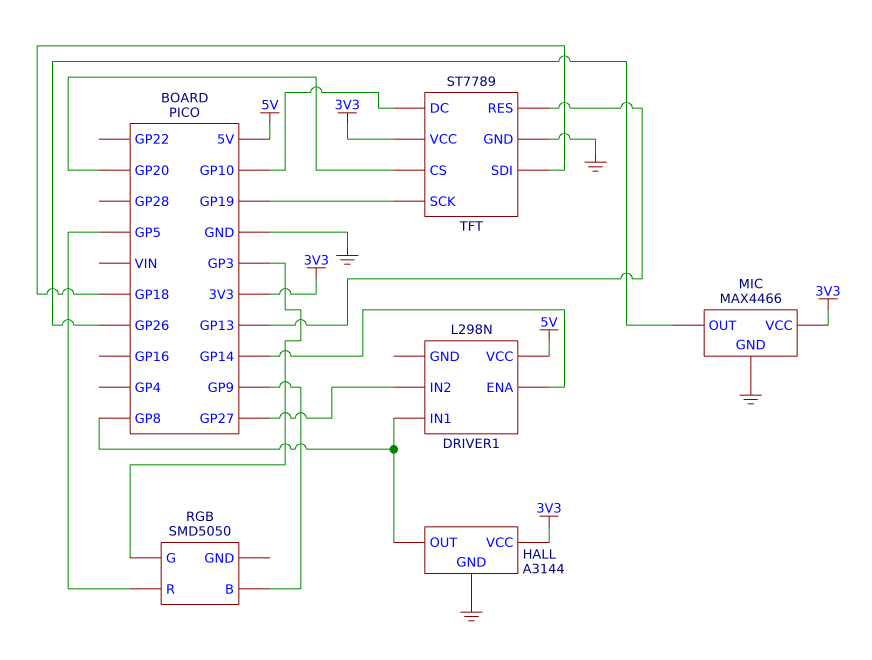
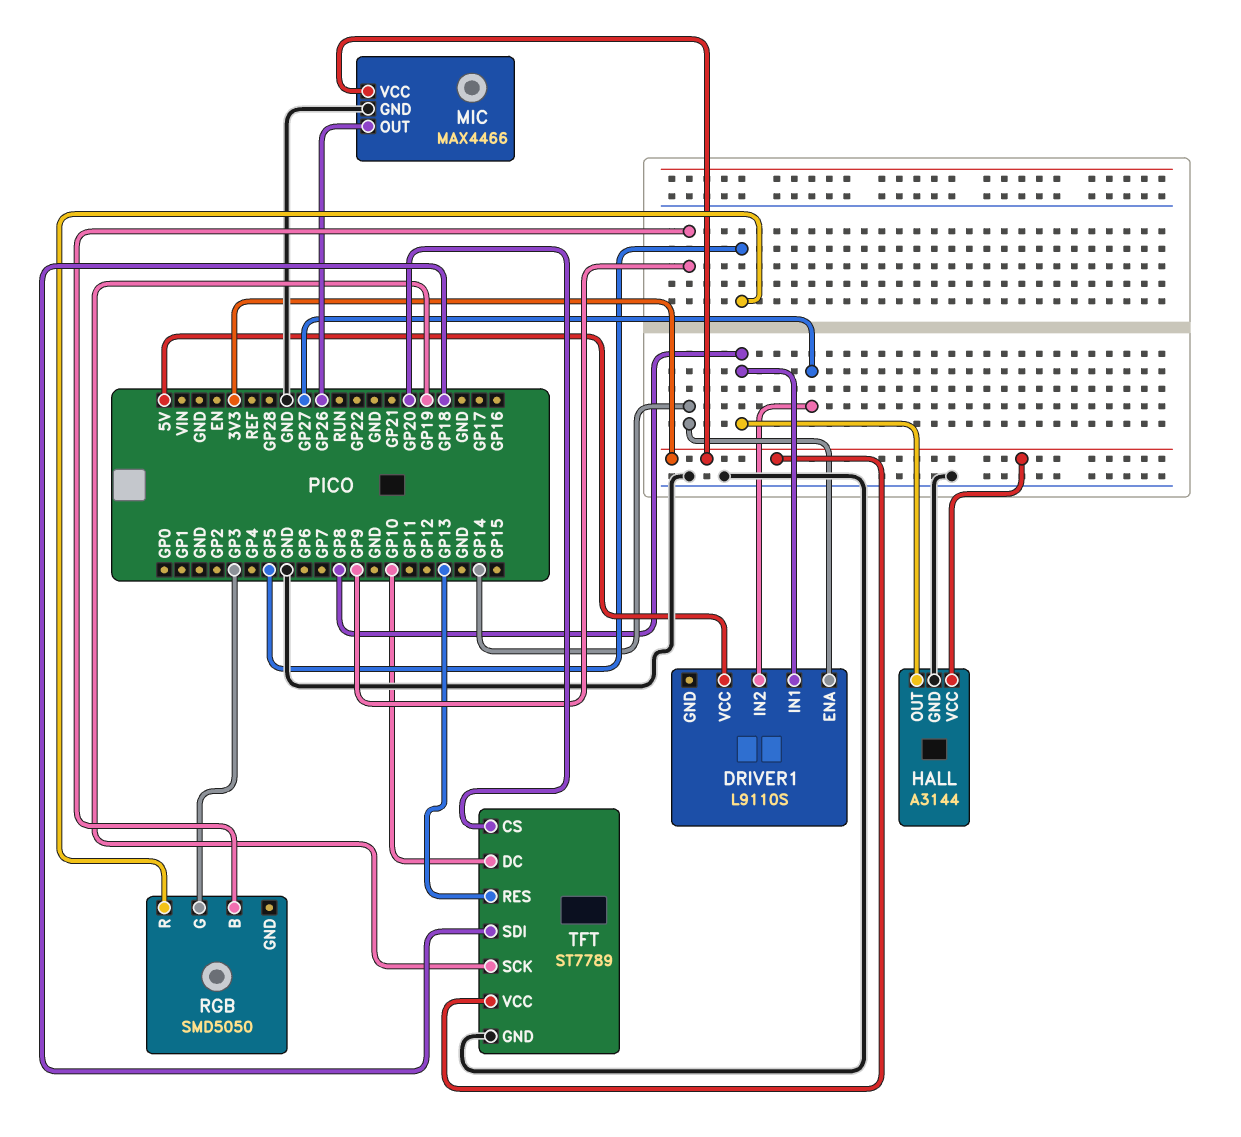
DRIVER1: L298N -> L9110S

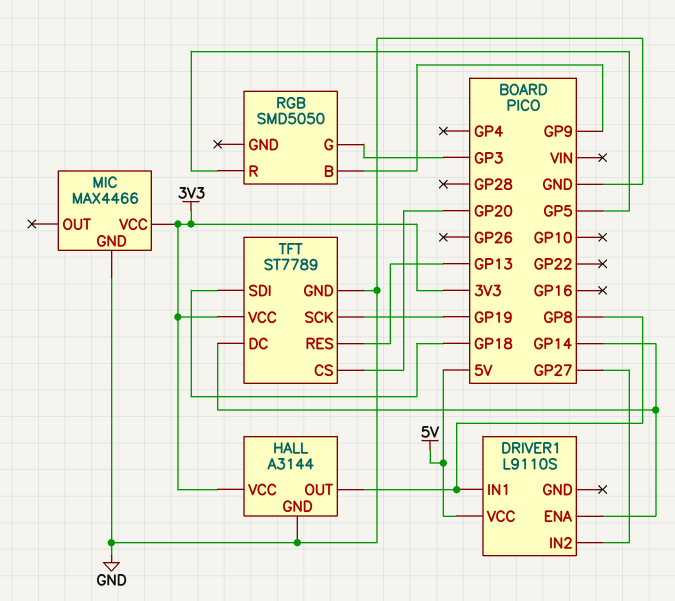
MIC pin OUT: GP26 -> none
TFT pin DC: GP10 -> GP14

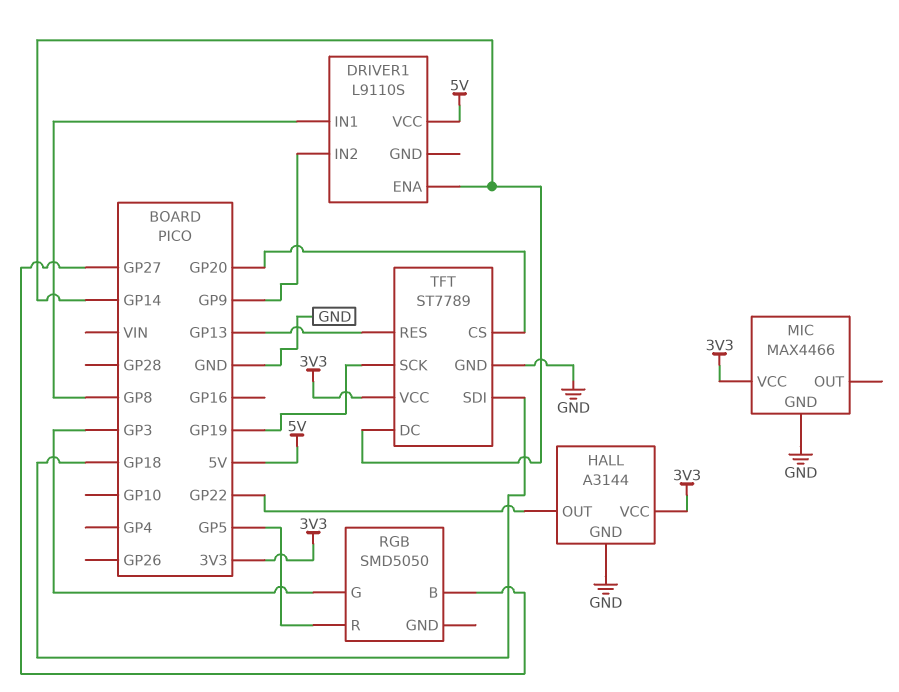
DRIVER1 pin IN2: GP27 -> GP9
HALL pin OUT: GP8 -> GP22
RGB pin B: GP9 -> GP27

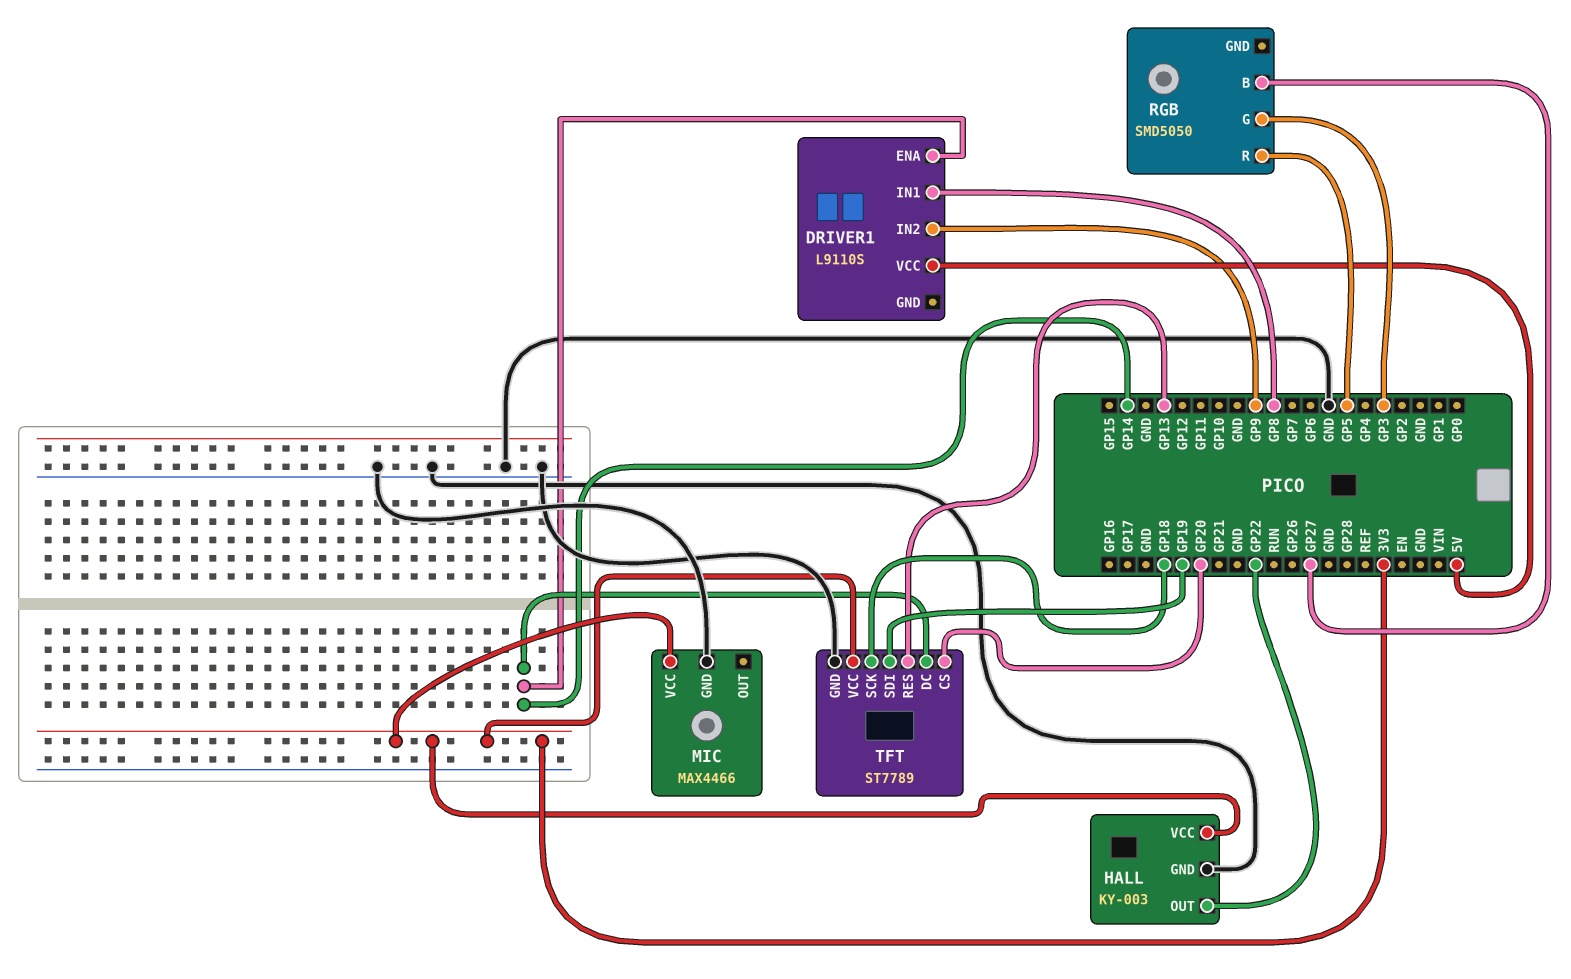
HALL: A3144 -> KY-003
TFT pin SCK: GP19 -> GP18
TFT pin SDI: GP18 -> GP19

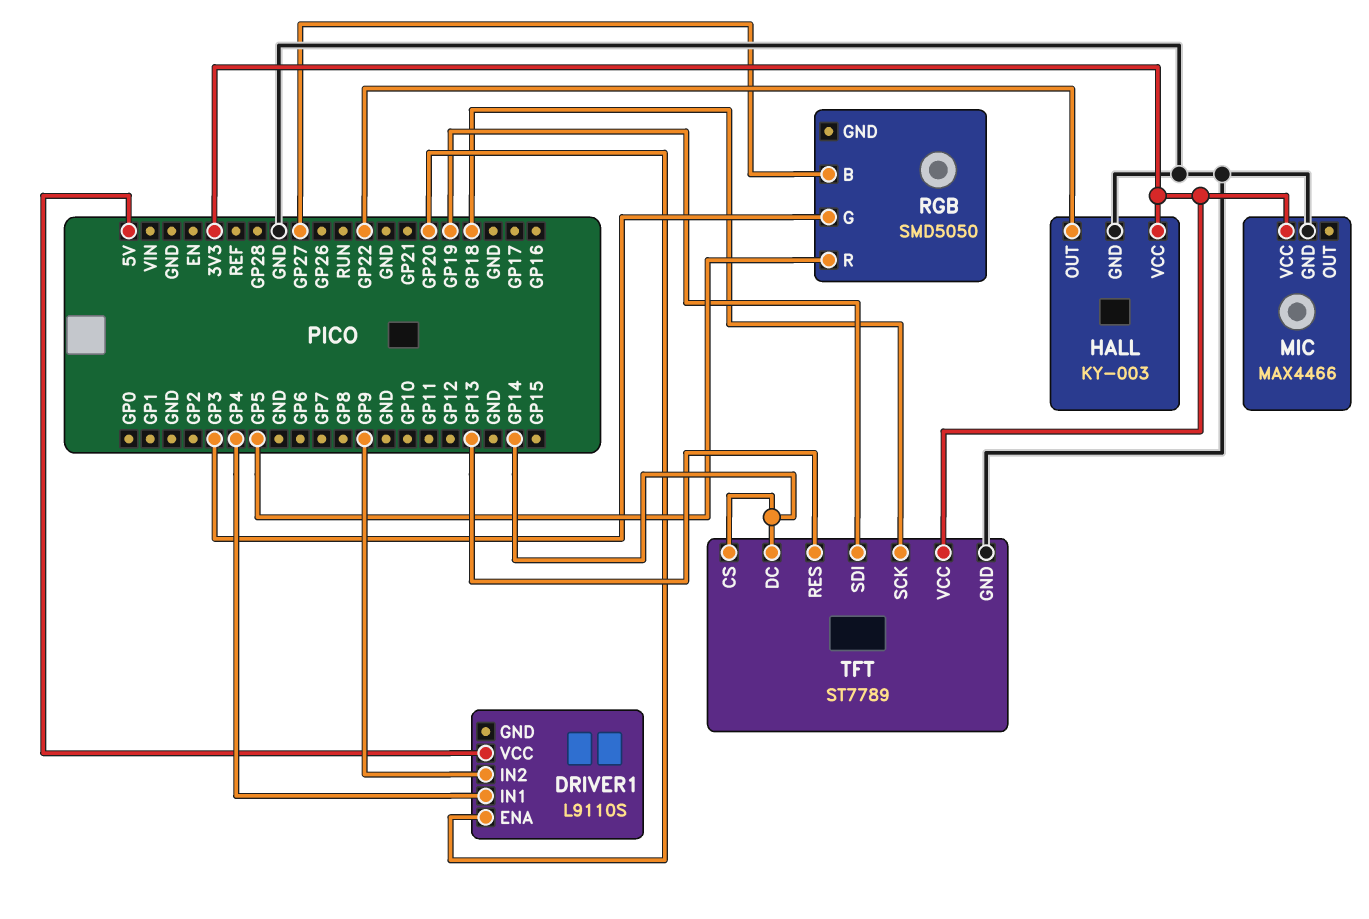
DRIVER1 pin ENA: GP14 -> GP20
DRIVER1 pin IN1: GP8 -> GP4
TFT pin CS: GP20 -> GP14

